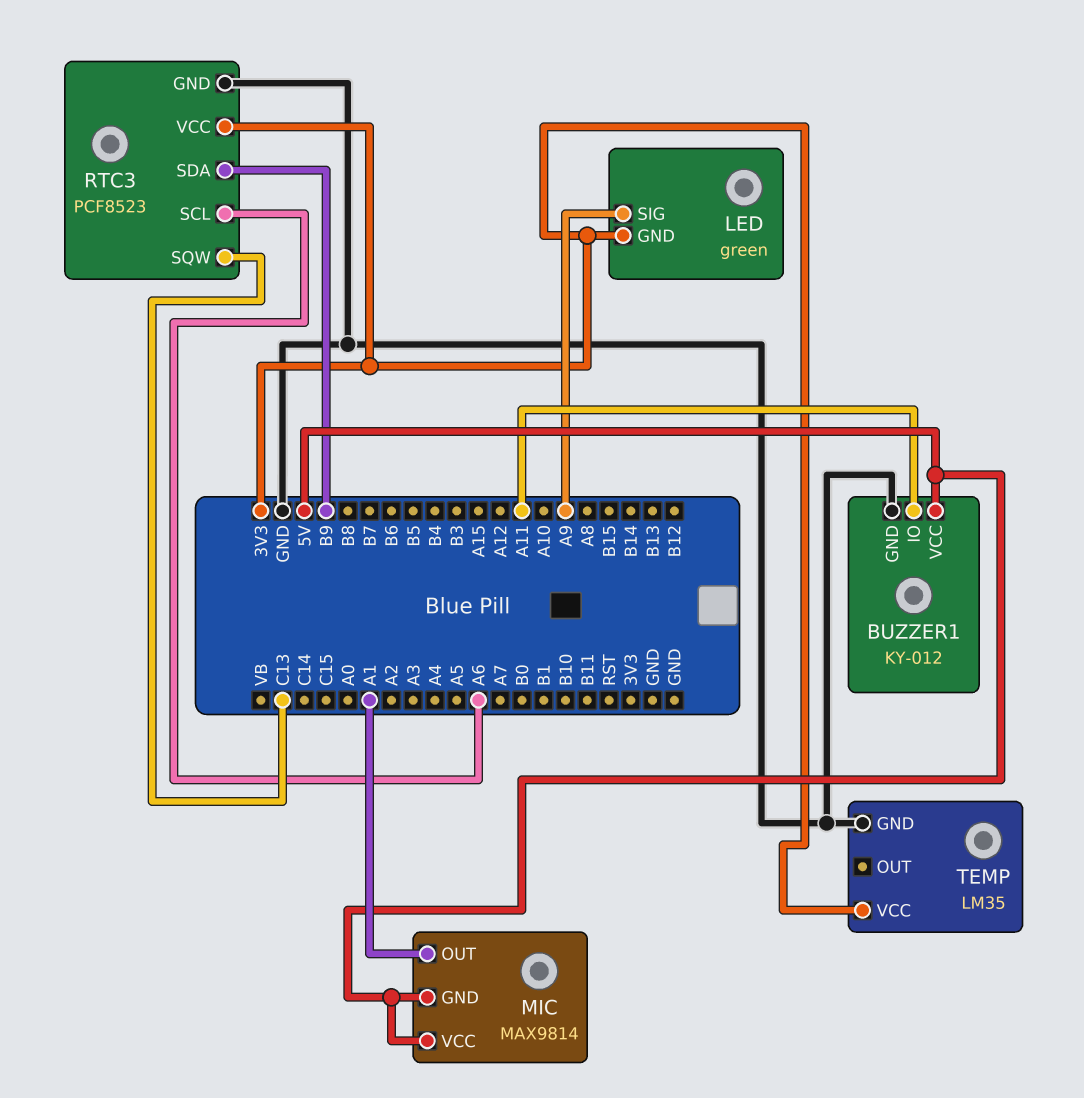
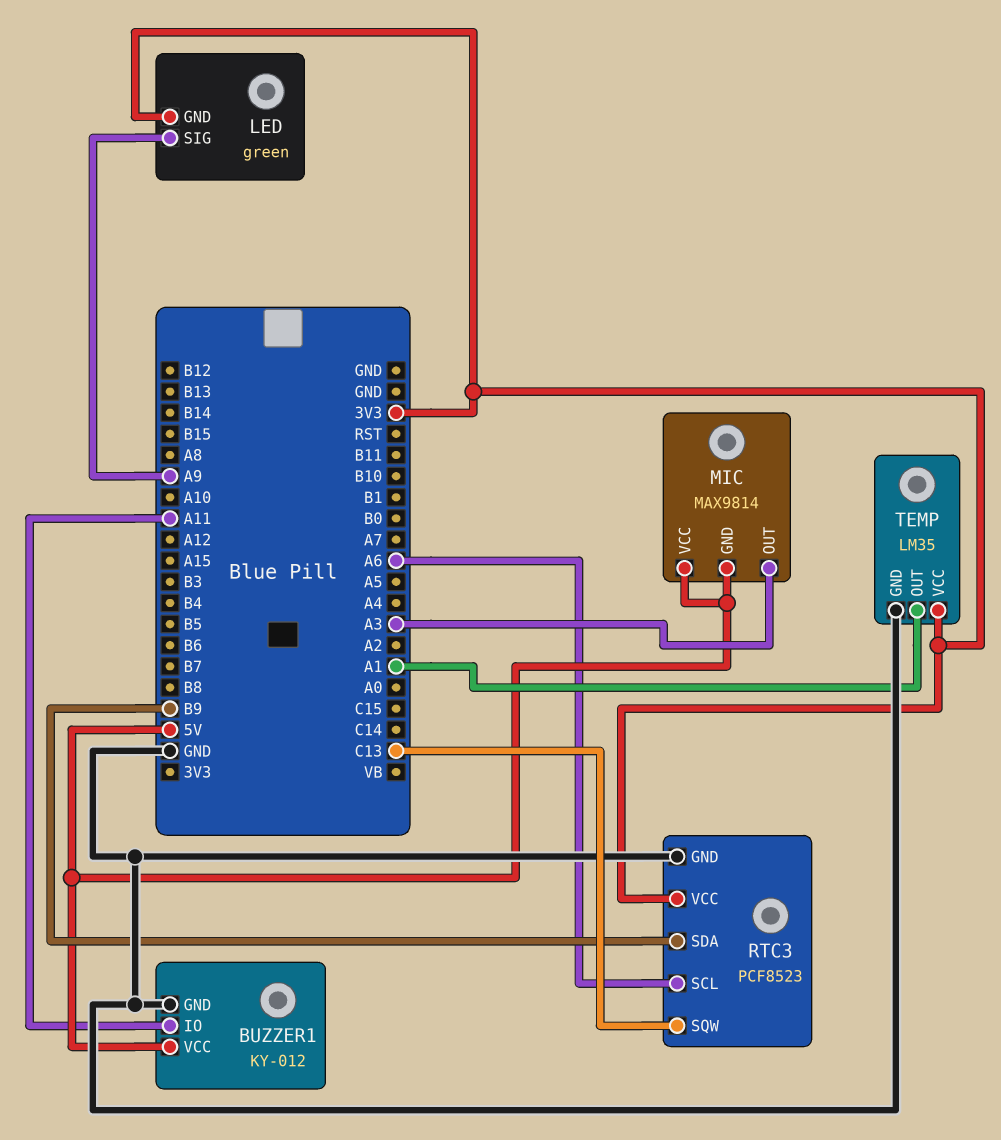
MIC pin OUT: A1 -> A3
TEMP pin OUT: none -> A1

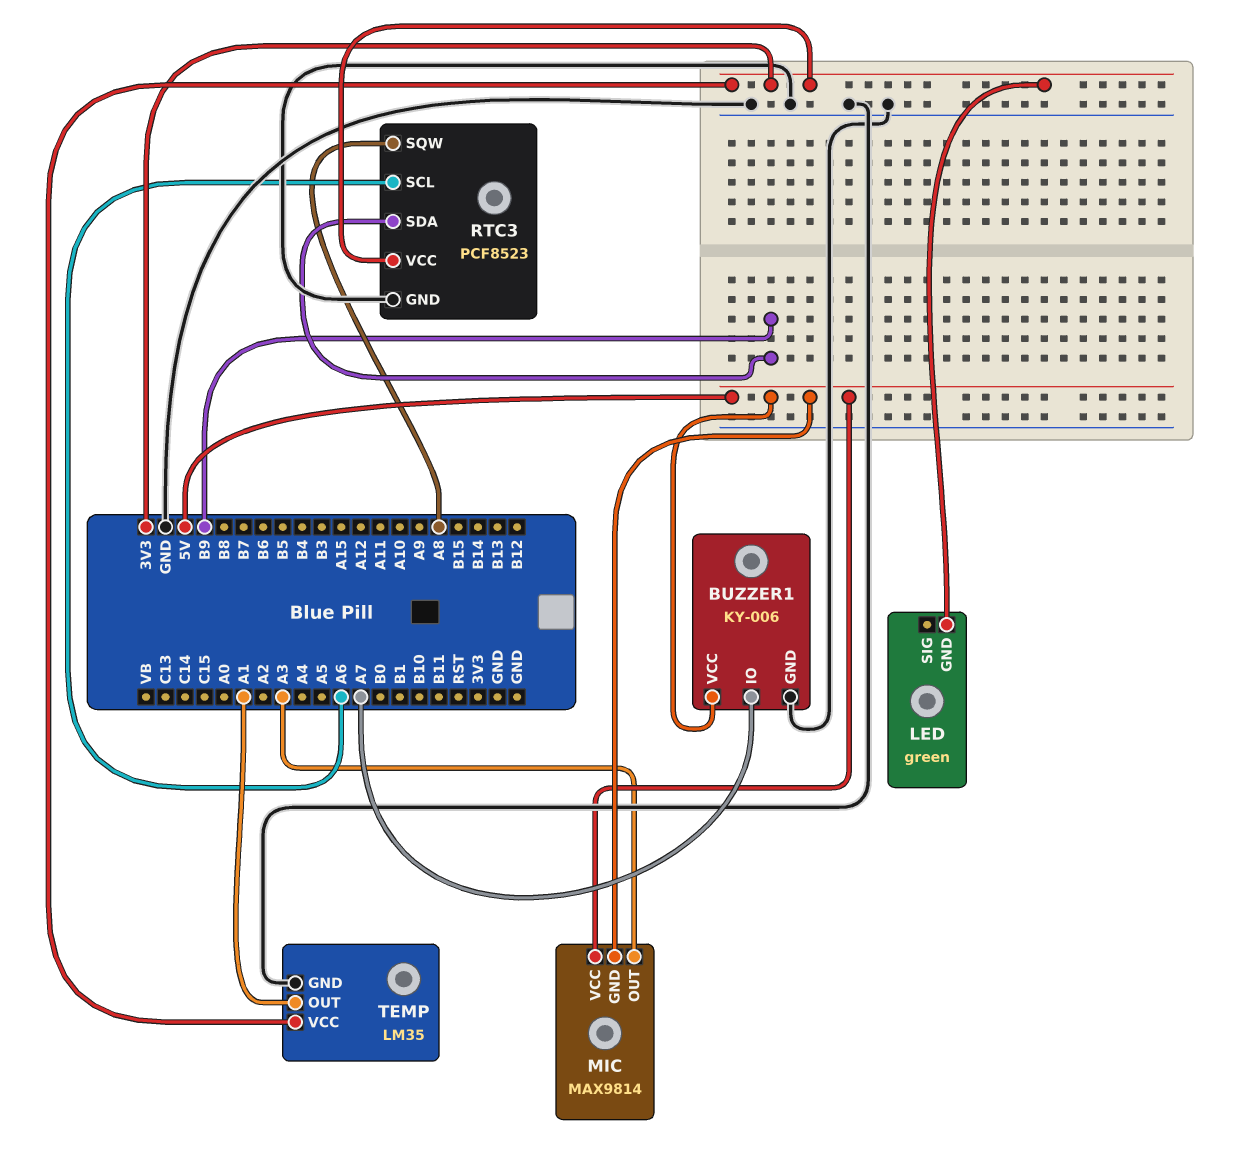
BUZZER1: KY-012 -> KY-006
BUZZER1 pin IO: A11 -> A7
LED pin SIG: A9 -> none
RTC3 pin SQW: C13 -> A8

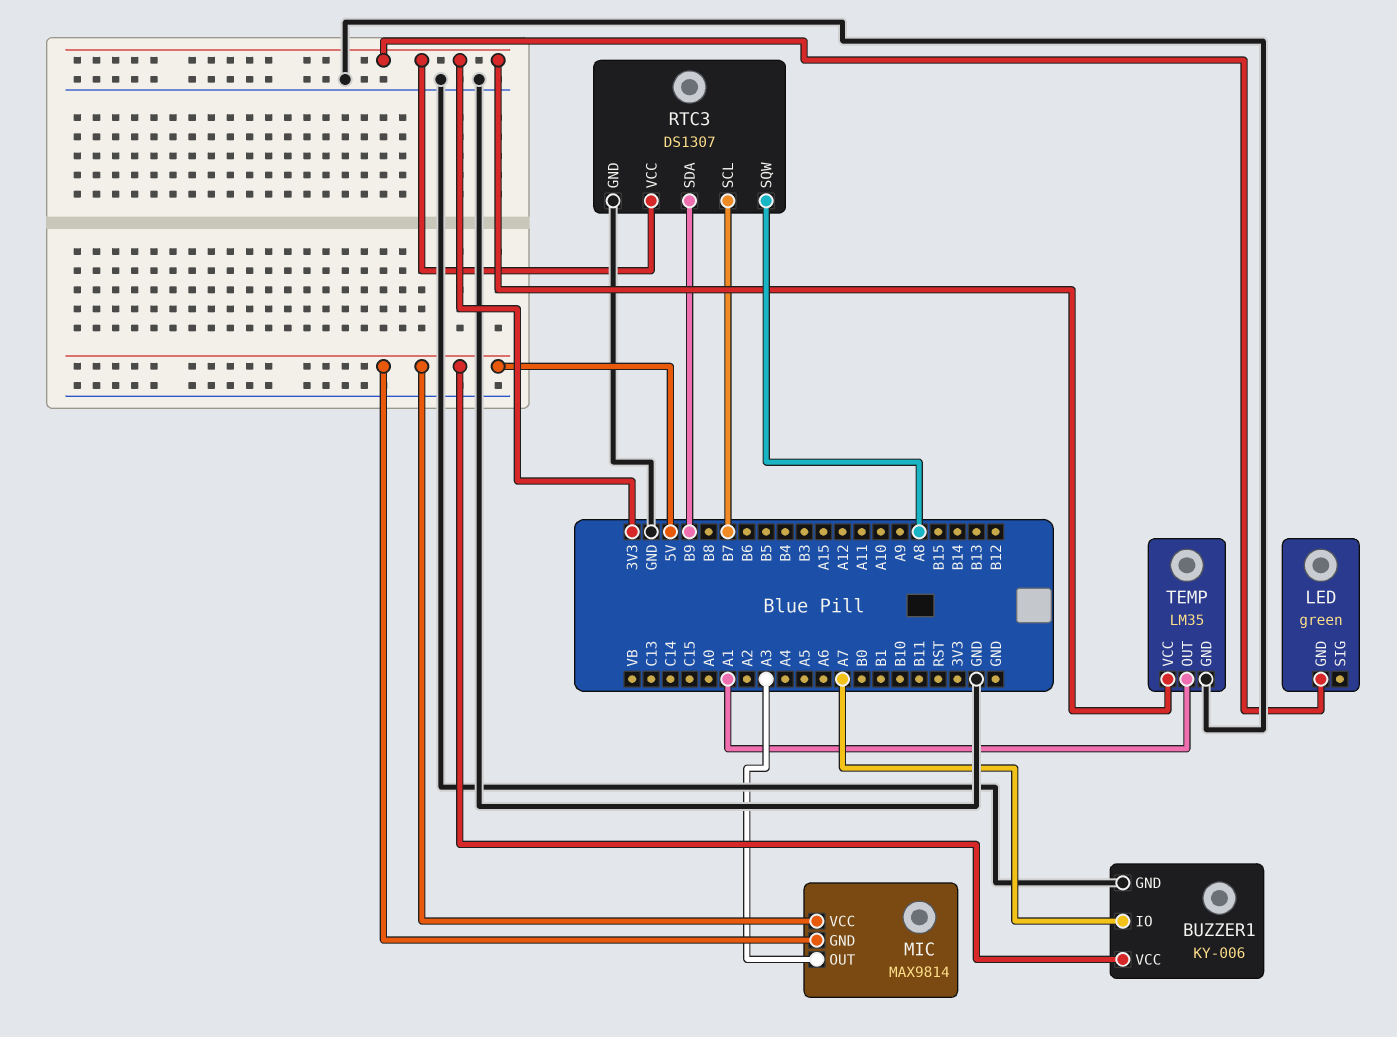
RTC3: PCF8523 -> DS1307
RTC3 pin SCL: A6 -> B7

